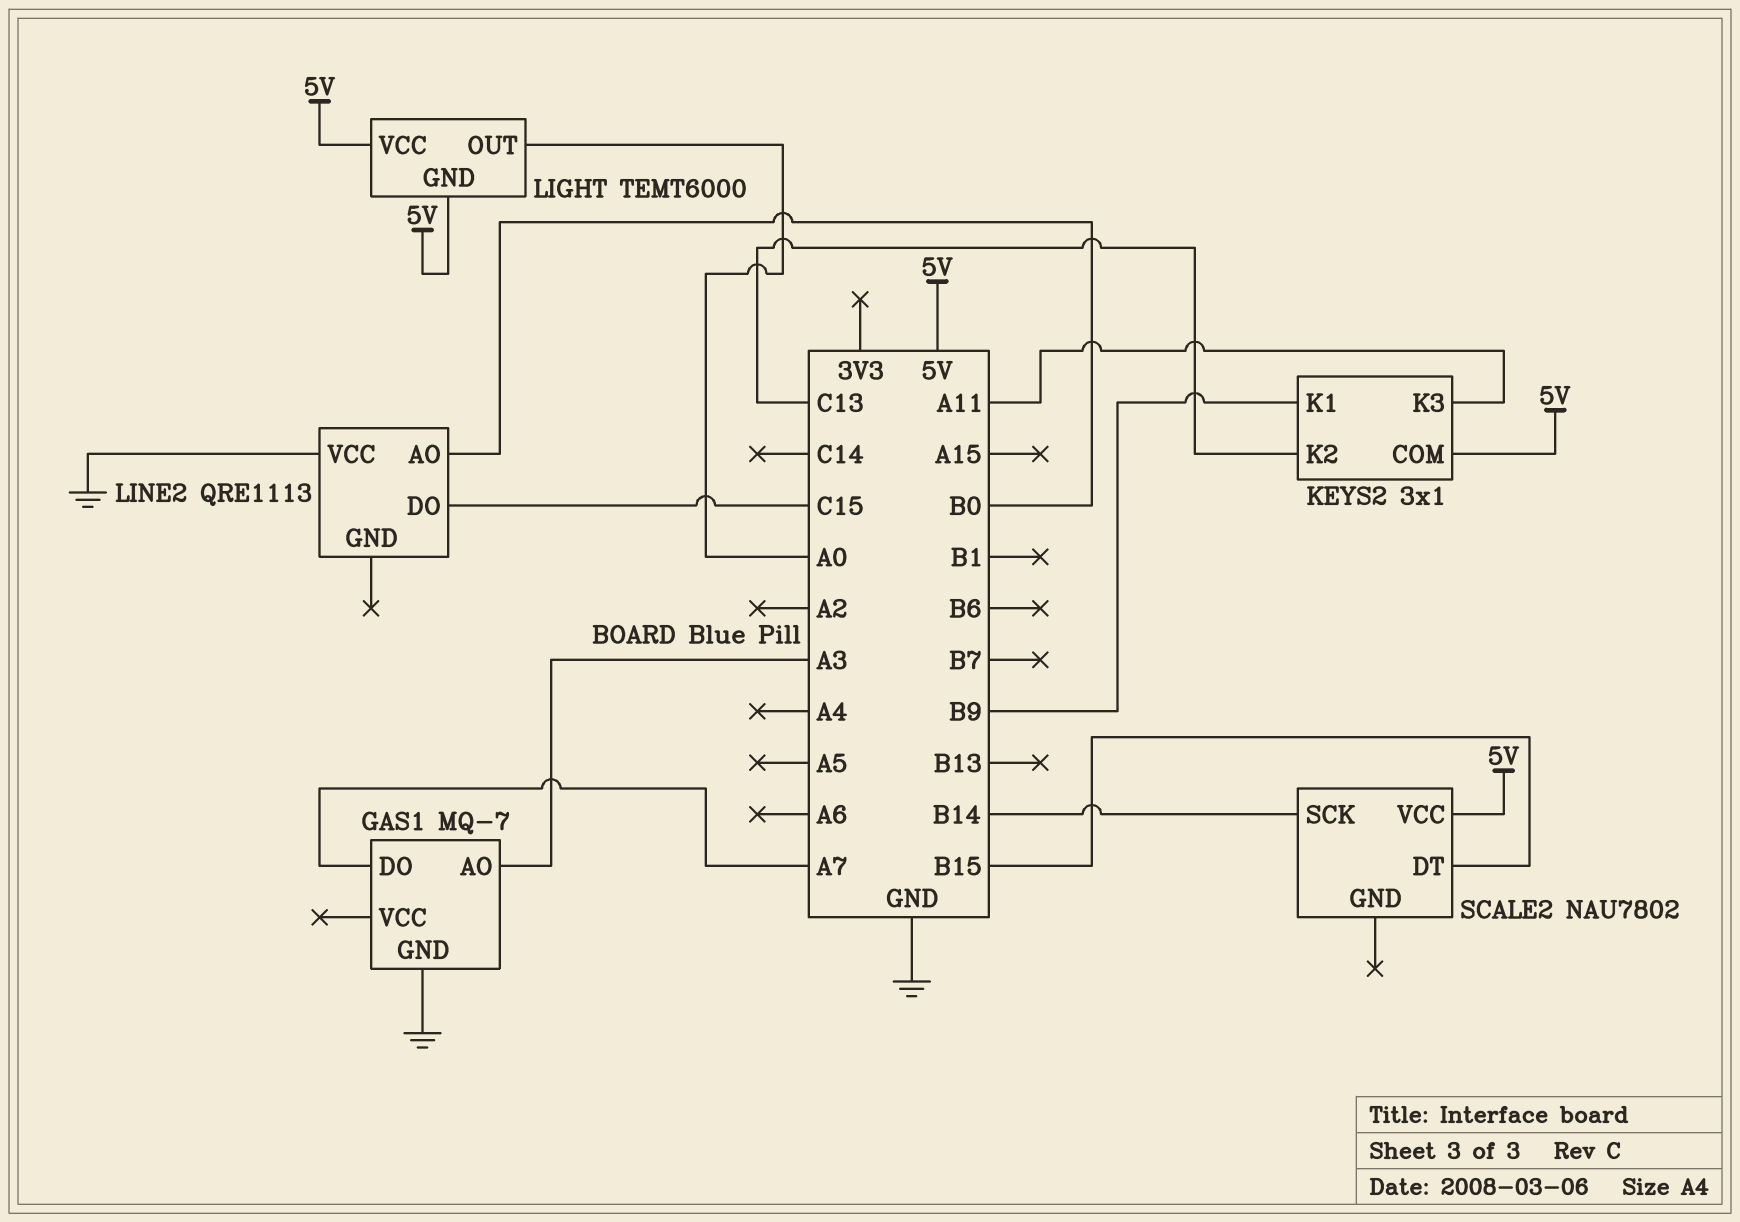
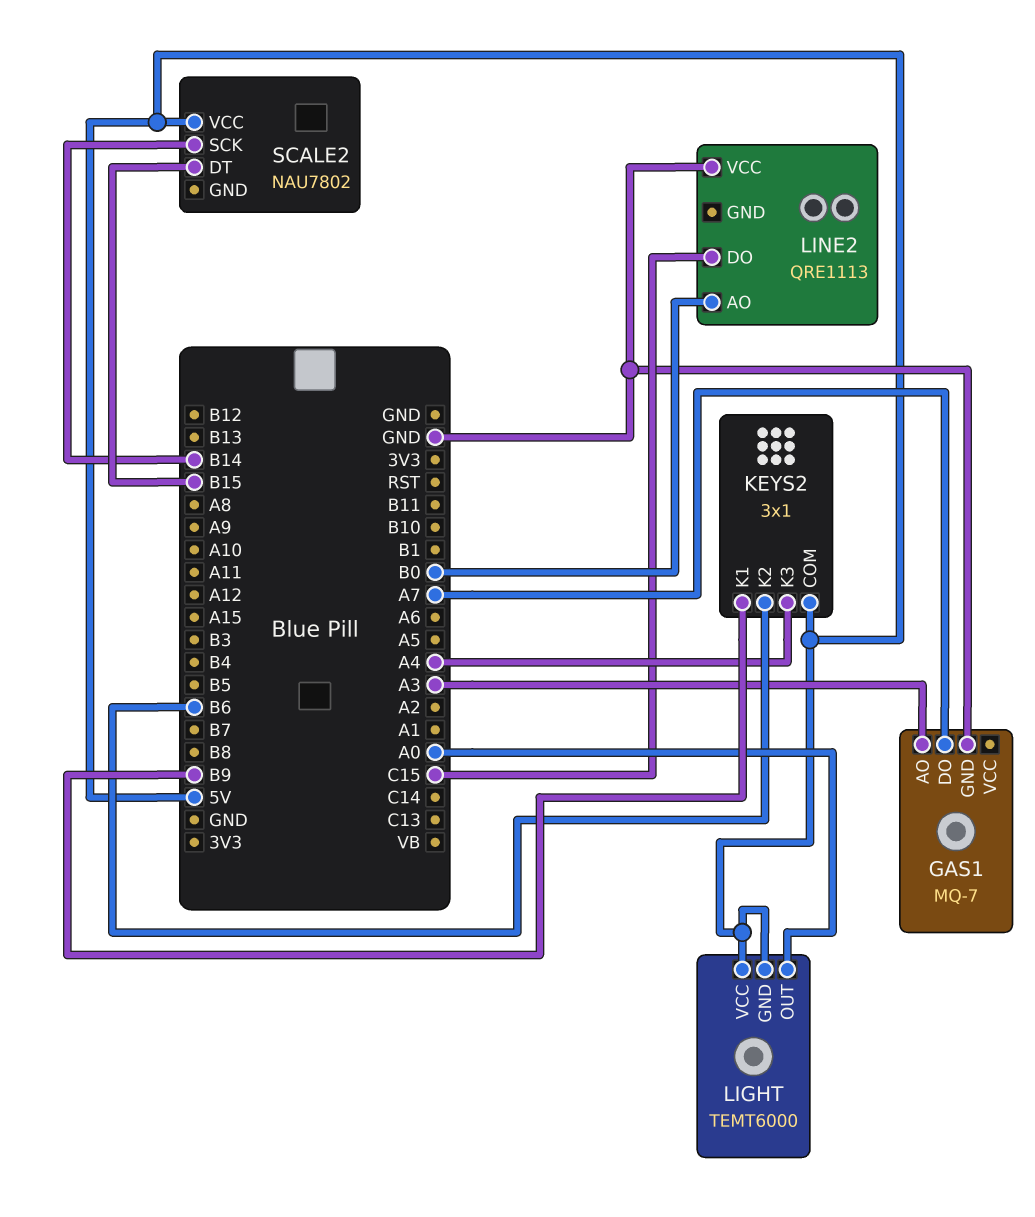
KEYS2 pin K2: C13 -> B6
KEYS2 pin K3: A11 -> A4

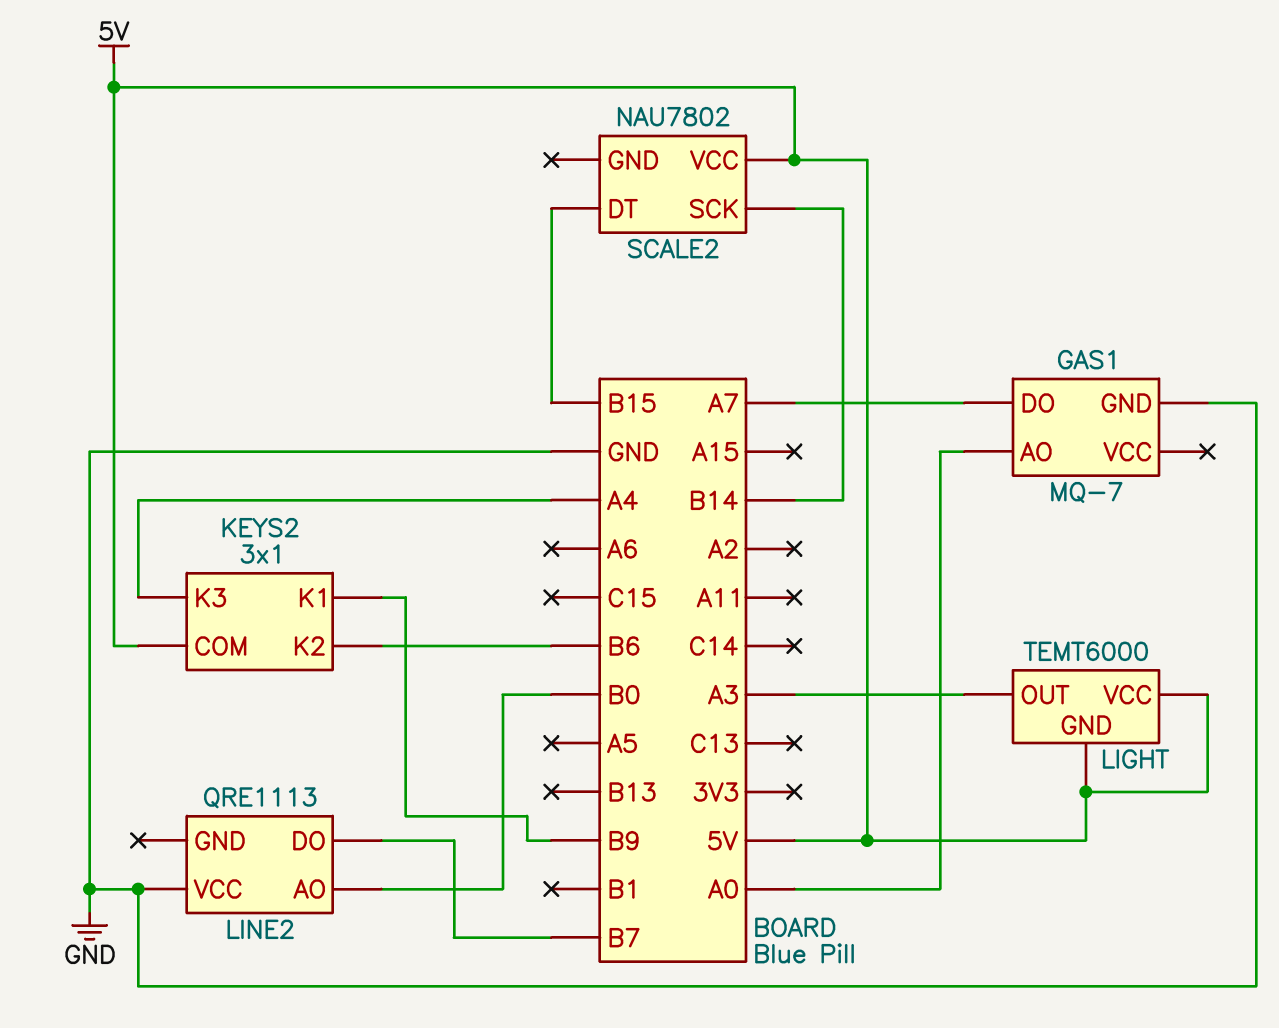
GAS1 pin AO: A3 -> A0
LIGHT pin OUT: A0 -> A3
LINE2 pin DO: C15 -> B7

